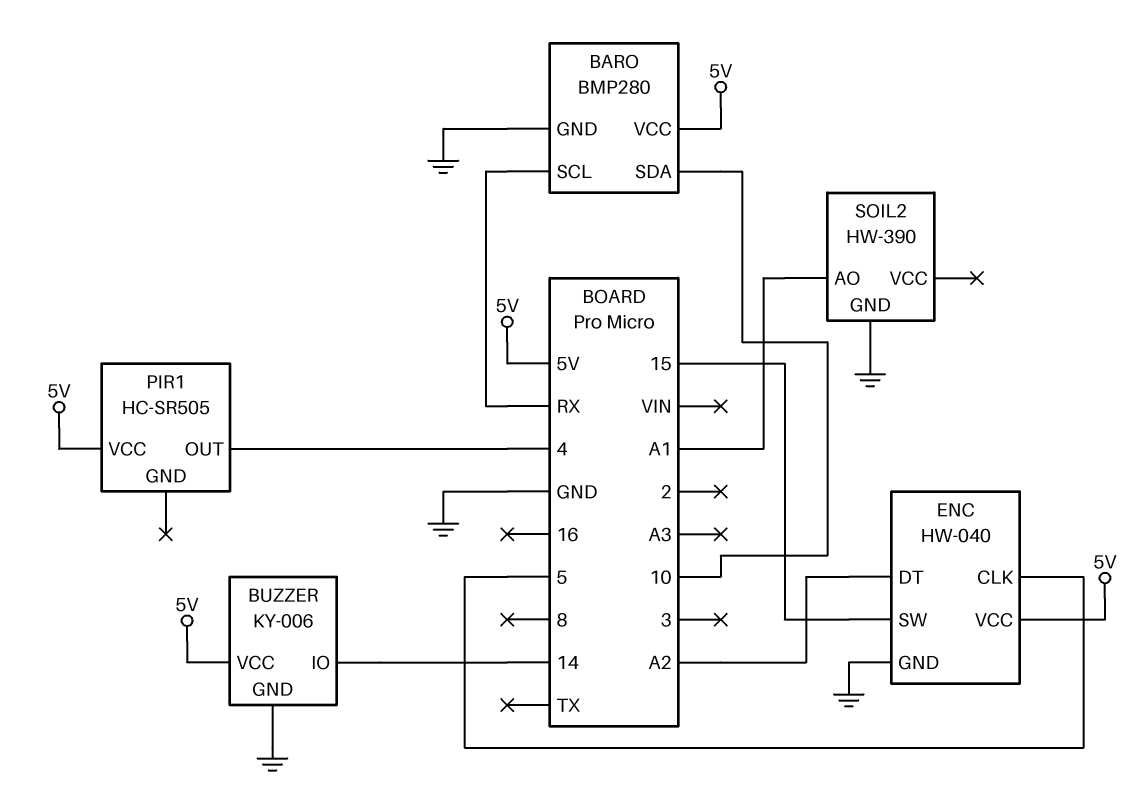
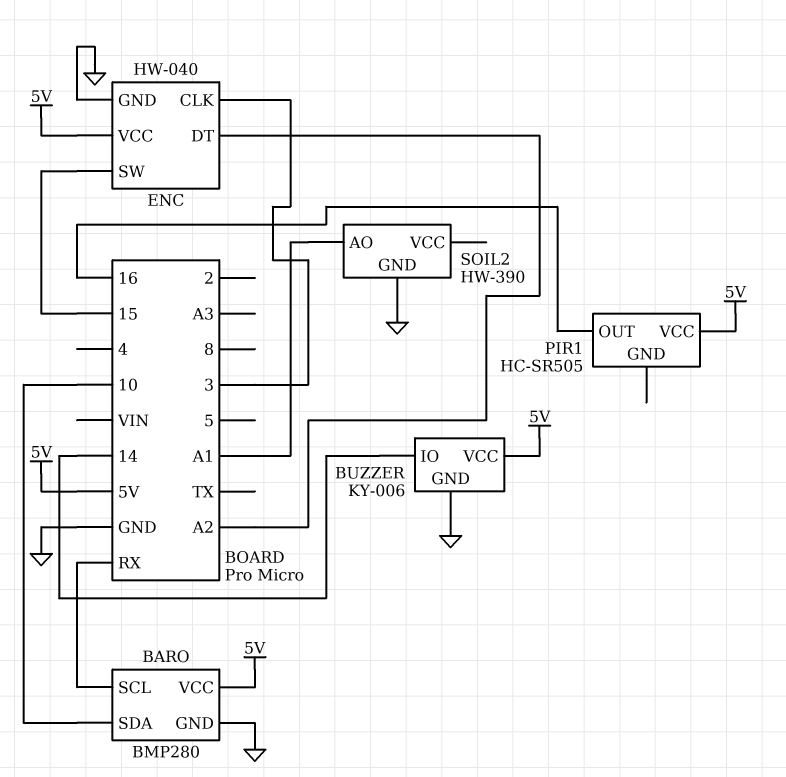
ENC pin CLK: 5 -> 3
PIR1 pin OUT: 4 -> 16

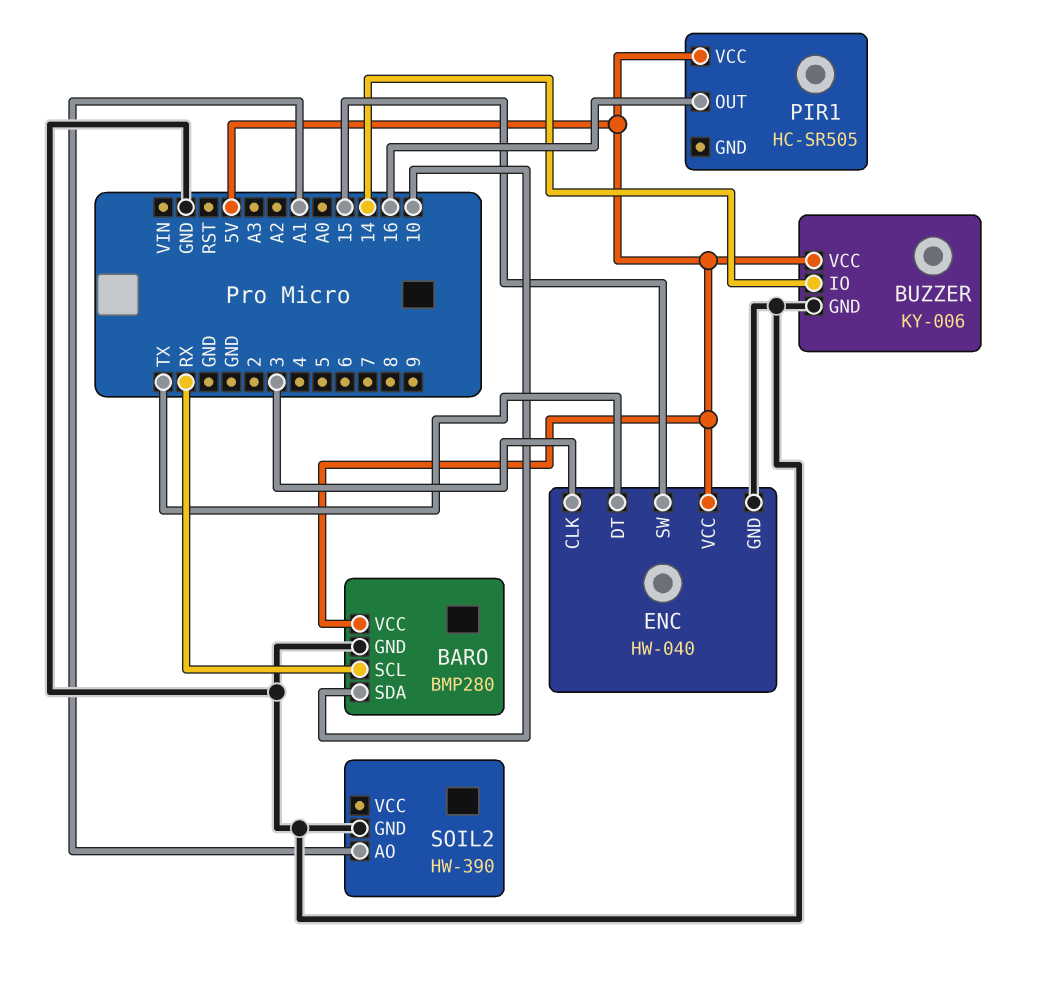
ENC pin DT: A2 -> TX

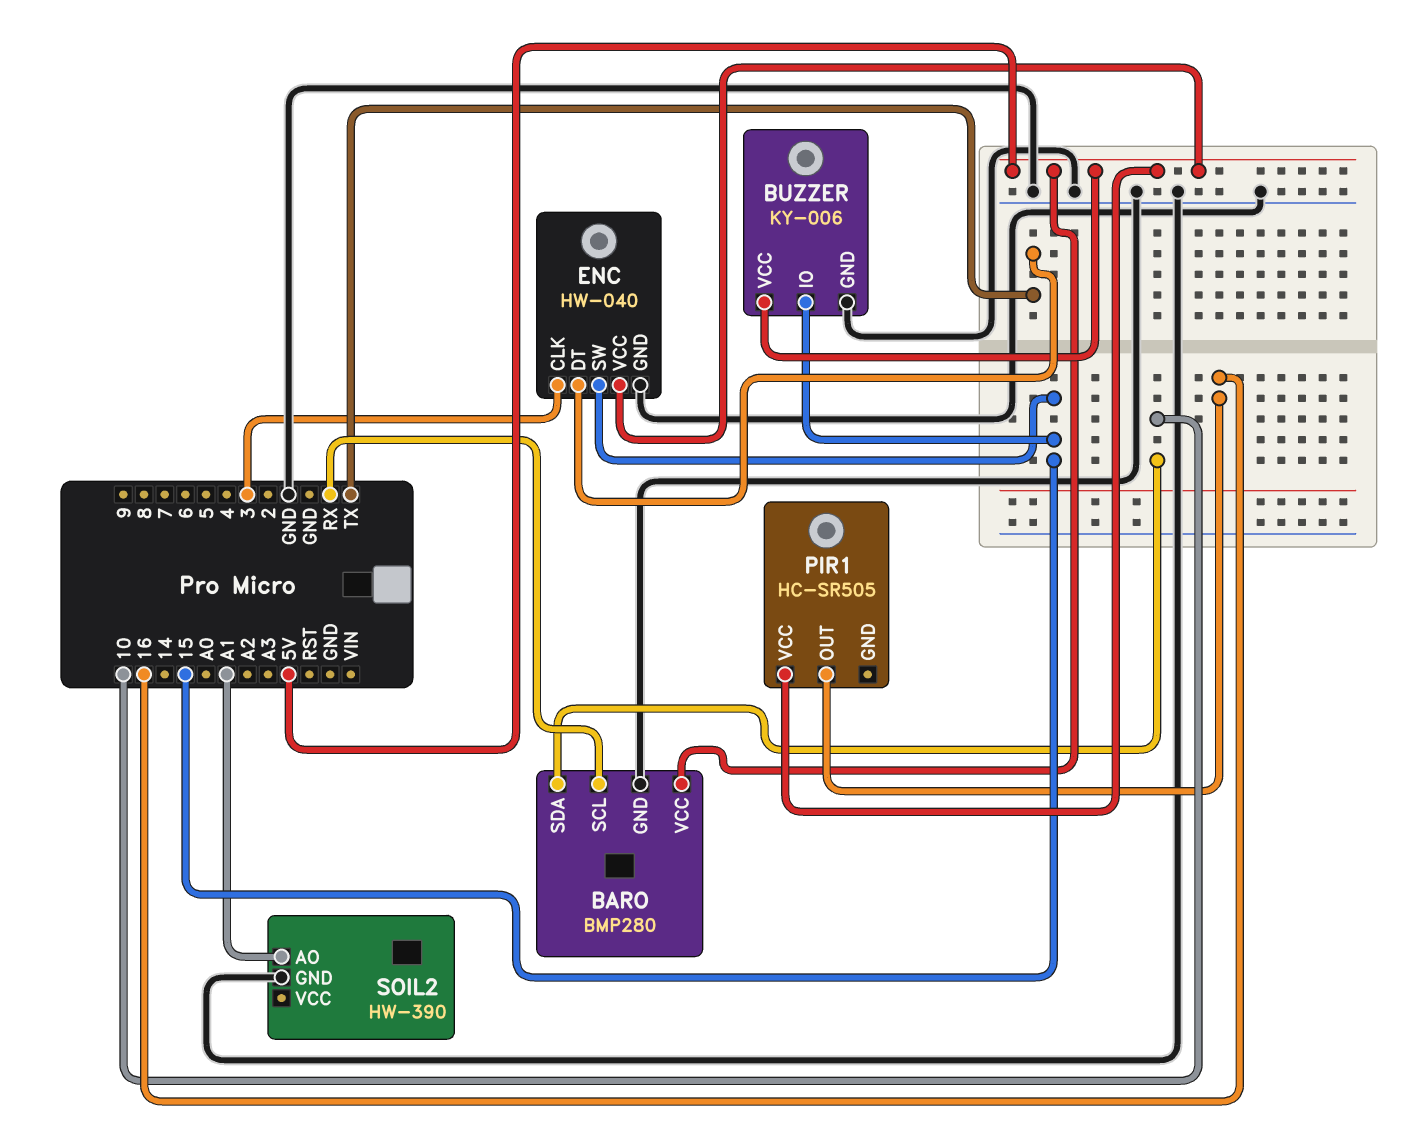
BUZZER pin IO: 14 -> 15

